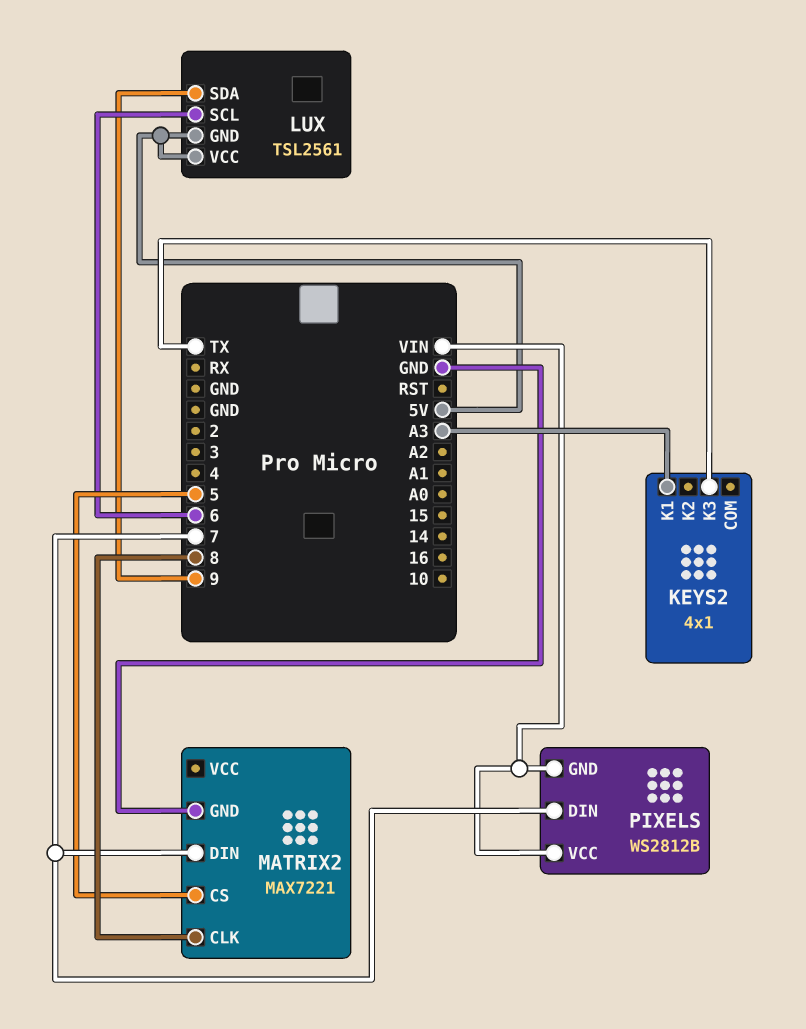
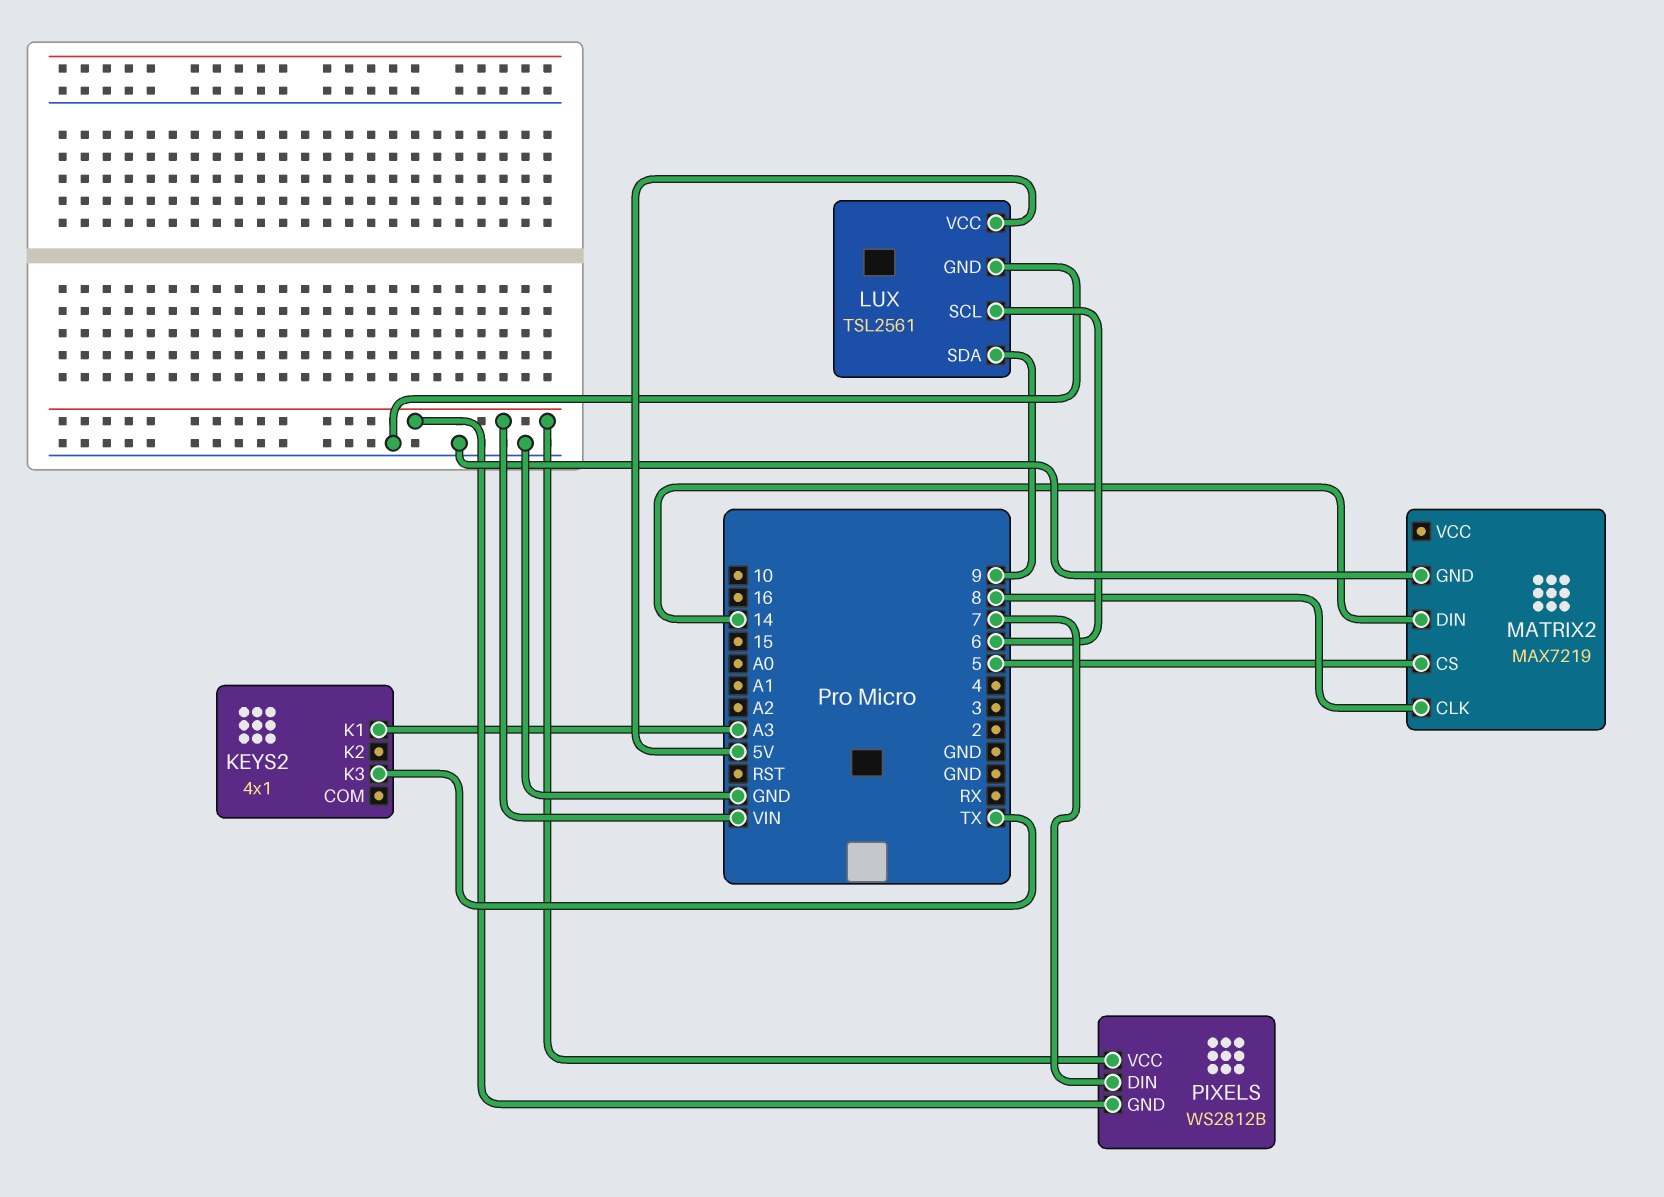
LUX pin GND: 5V -> GND
MATRIX2: MAX7221 -> MAX7219
MATRIX2 pin DIN: 7 -> 14

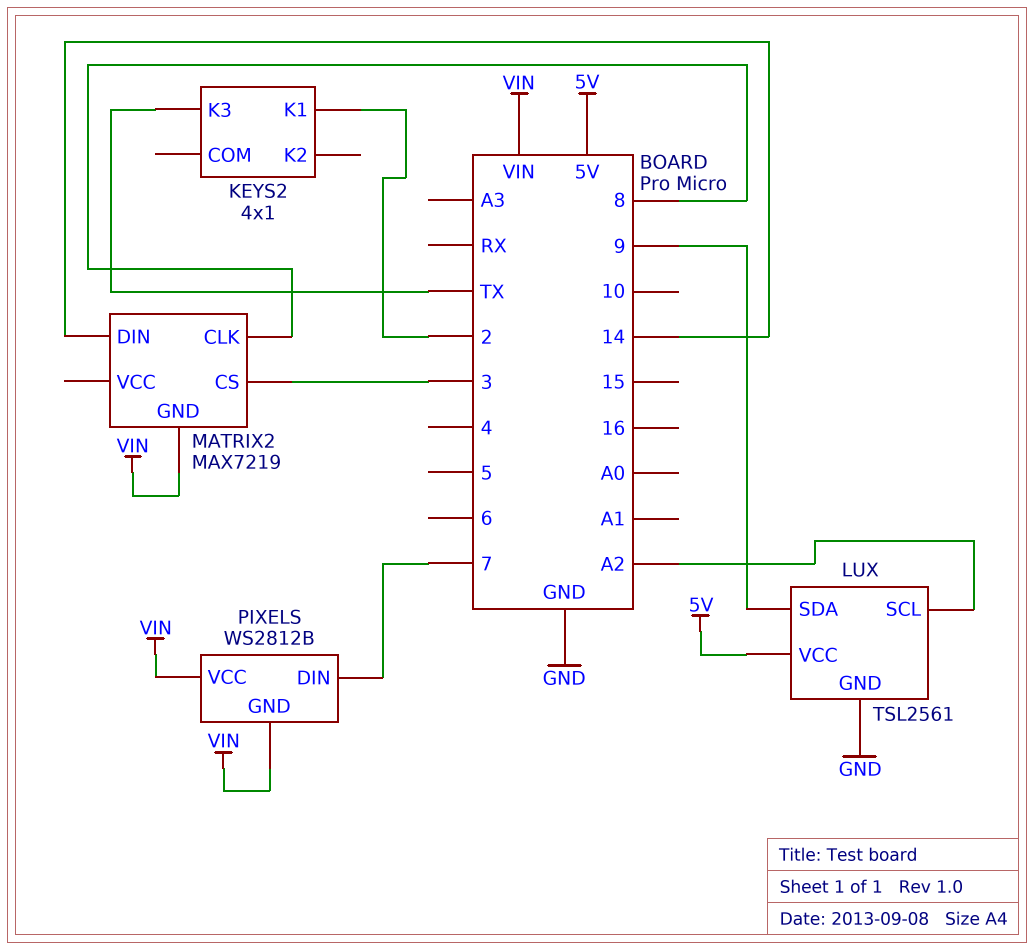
KEYS2 pin K1: A3 -> 2
LUX pin SCL: 6 -> A2
MATRIX2 pin CS: 5 -> 3
MATRIX2 pin GND: GND -> VIN

